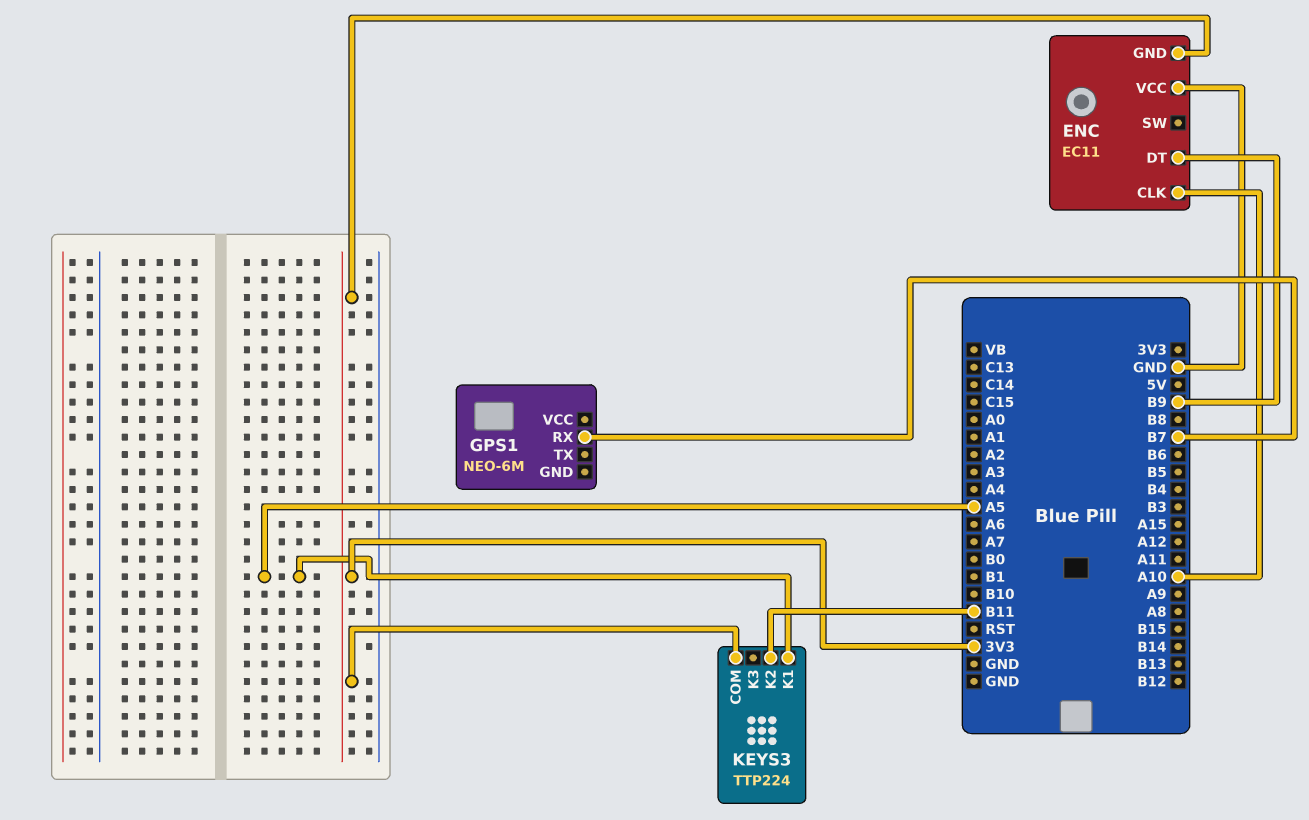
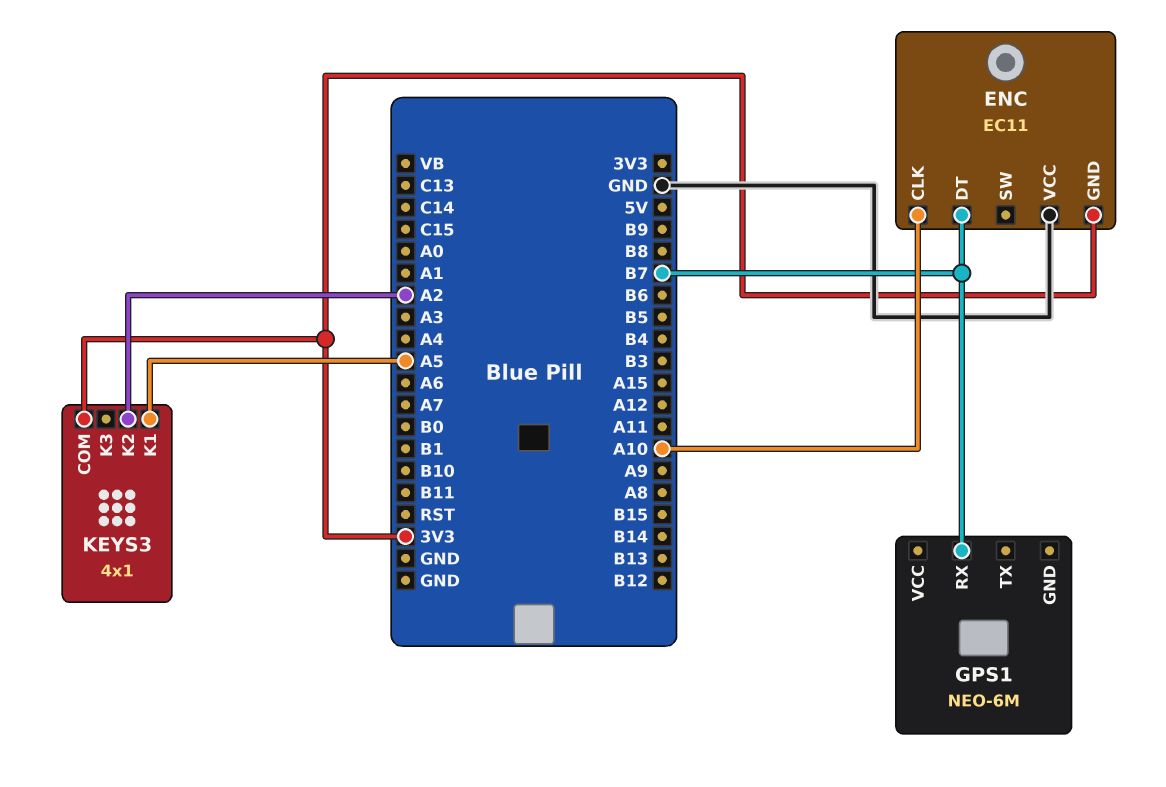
ENC pin DT: B9 -> B7
KEYS3: TTP224 -> 4x1
KEYS3 pin K2: B11 -> A2

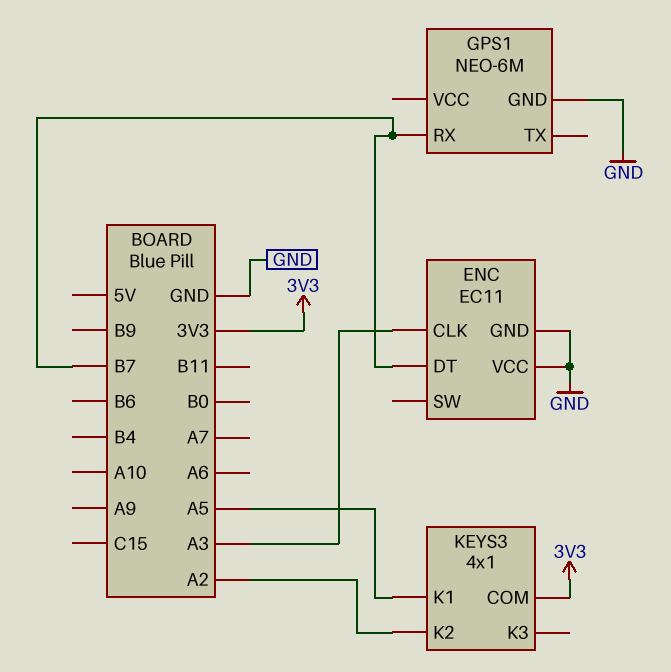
ENC pin CLK: A10 -> A3
ENC pin GND: 3V3 -> GND
GPS1 pin GND: none -> GND

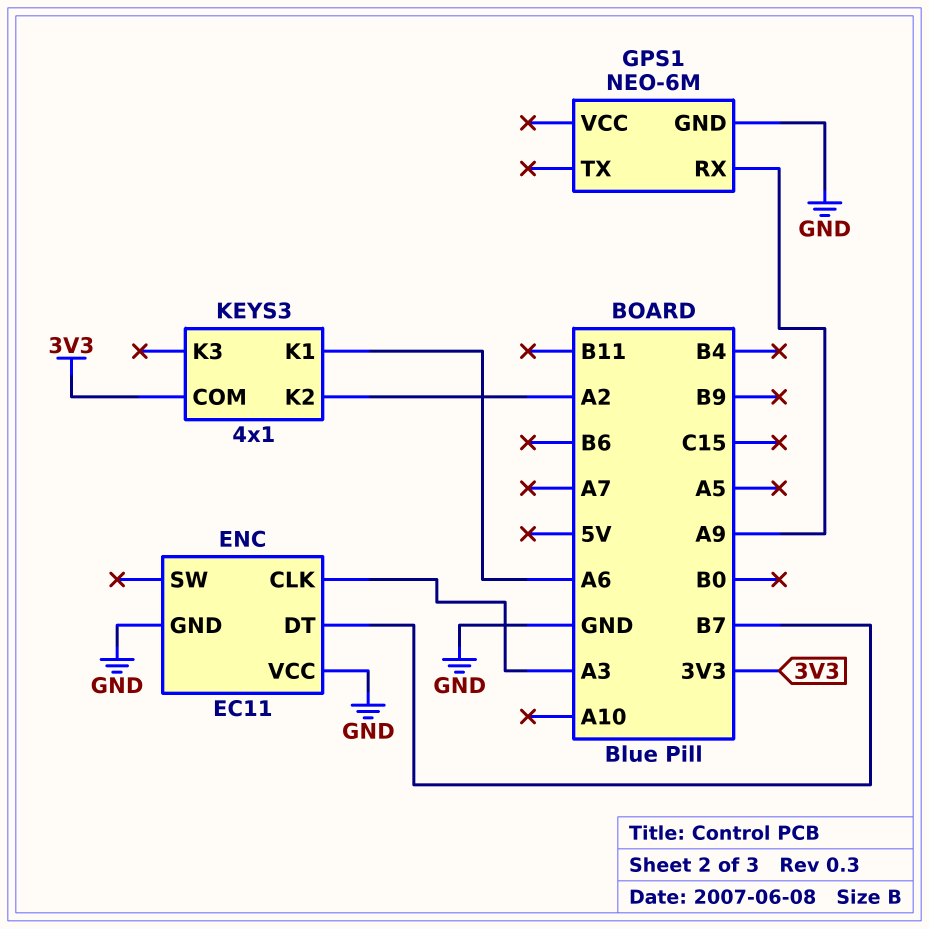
GPS1 pin RX: B7 -> A9
KEYS3 pin K1: A5 -> A6

